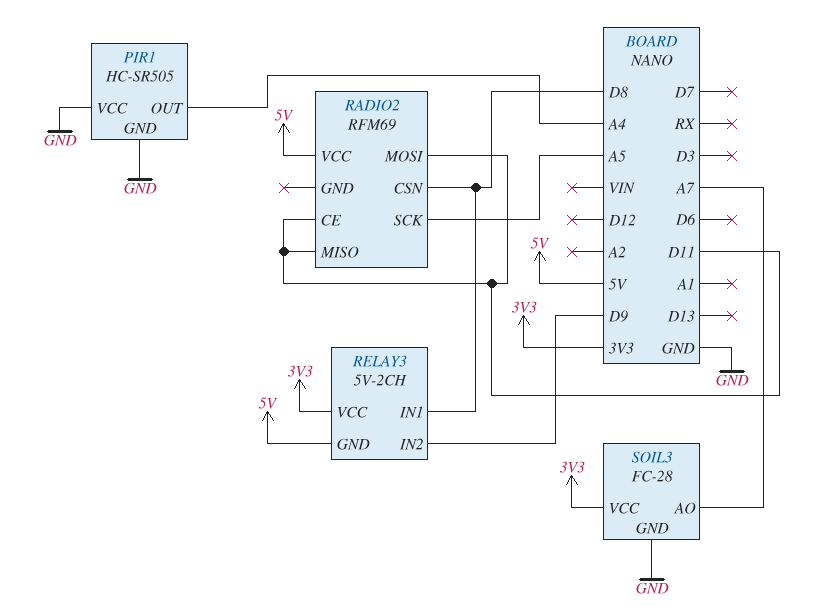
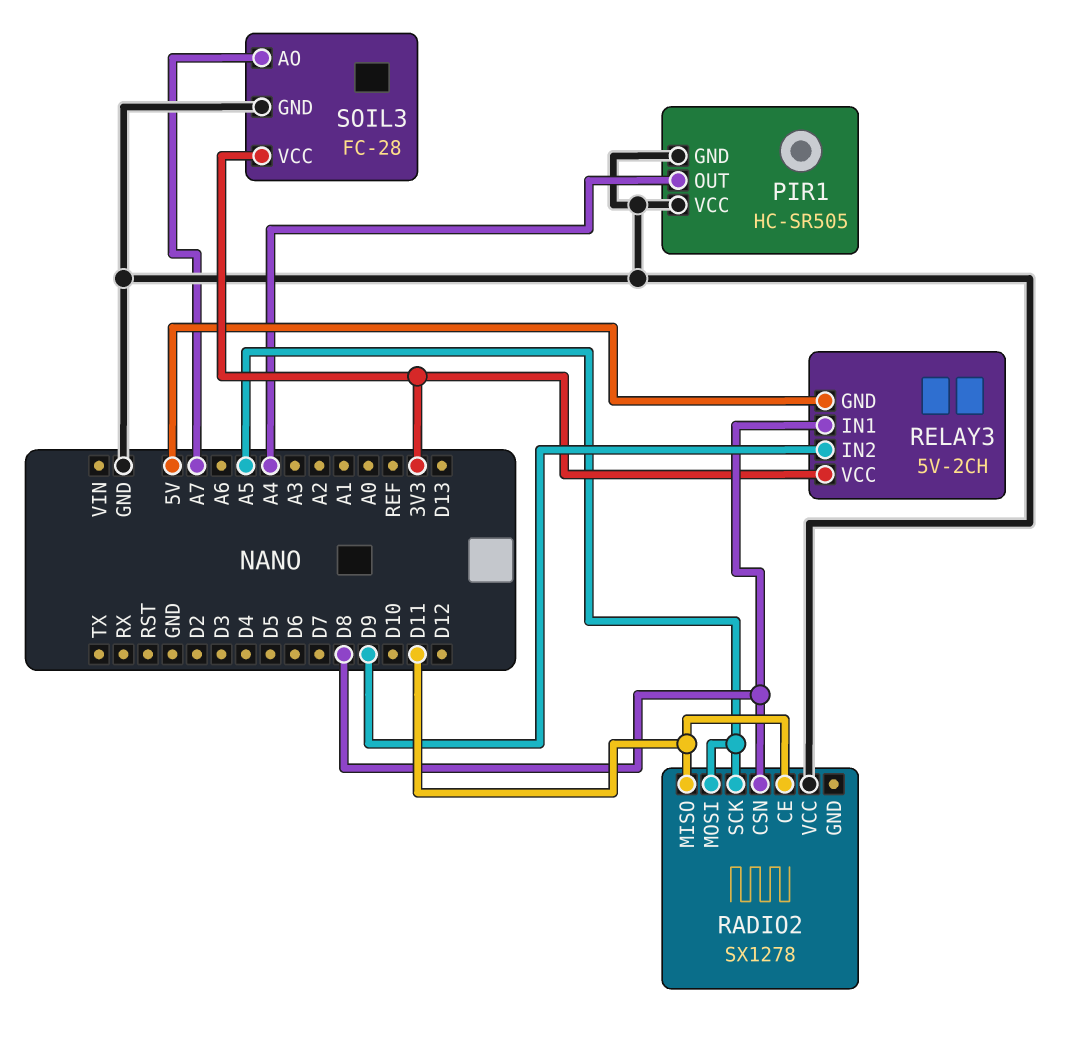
RADIO2: RFM69 -> SX1278
RADIO2 pin MOSI: D11 -> A5
RADIO2 pin VCC: 5V -> GND

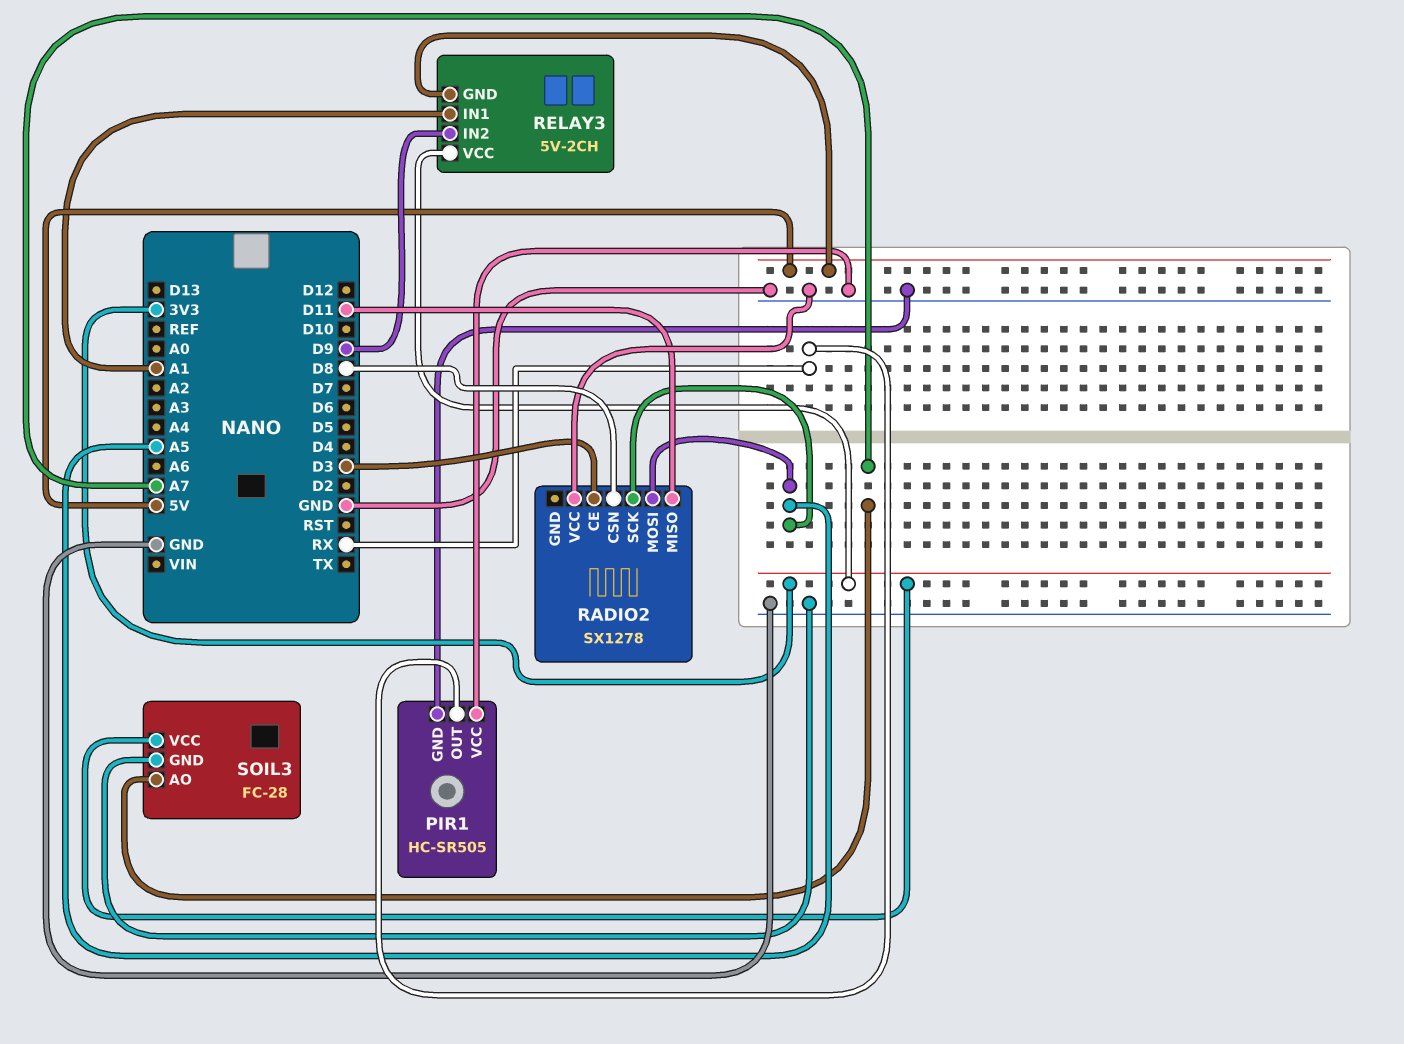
PIR1 pin OUT: A4 -> RX
RADIO2 pin CE: D11 -> D3
RELAY3 pin IN1: D8 -> A1

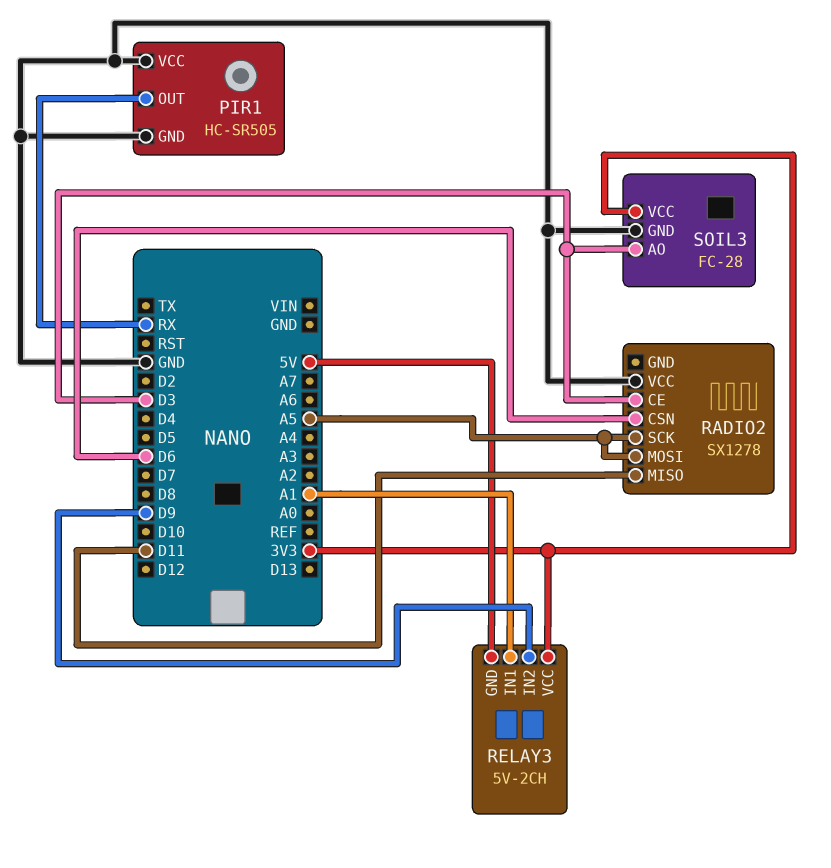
RADIO2 pin CSN: D8 -> D6
SOIL3 pin AO: A7 -> D3

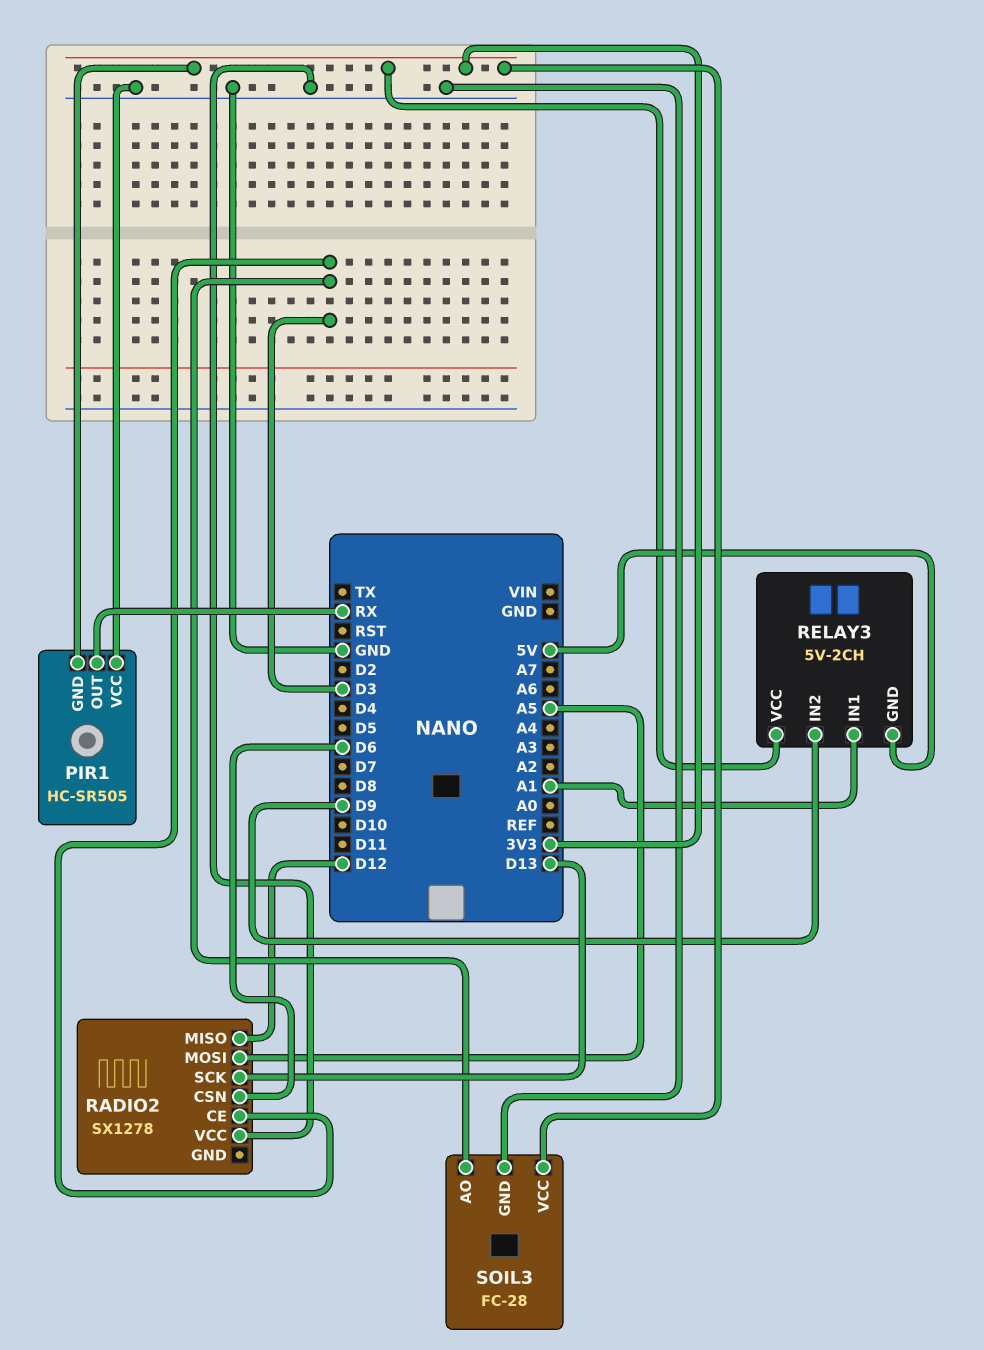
PIR1 pin GND: GND -> 3V3
RADIO2 pin MISO: D11 -> D12
RADIO2 pin SCK: A5 -> D13

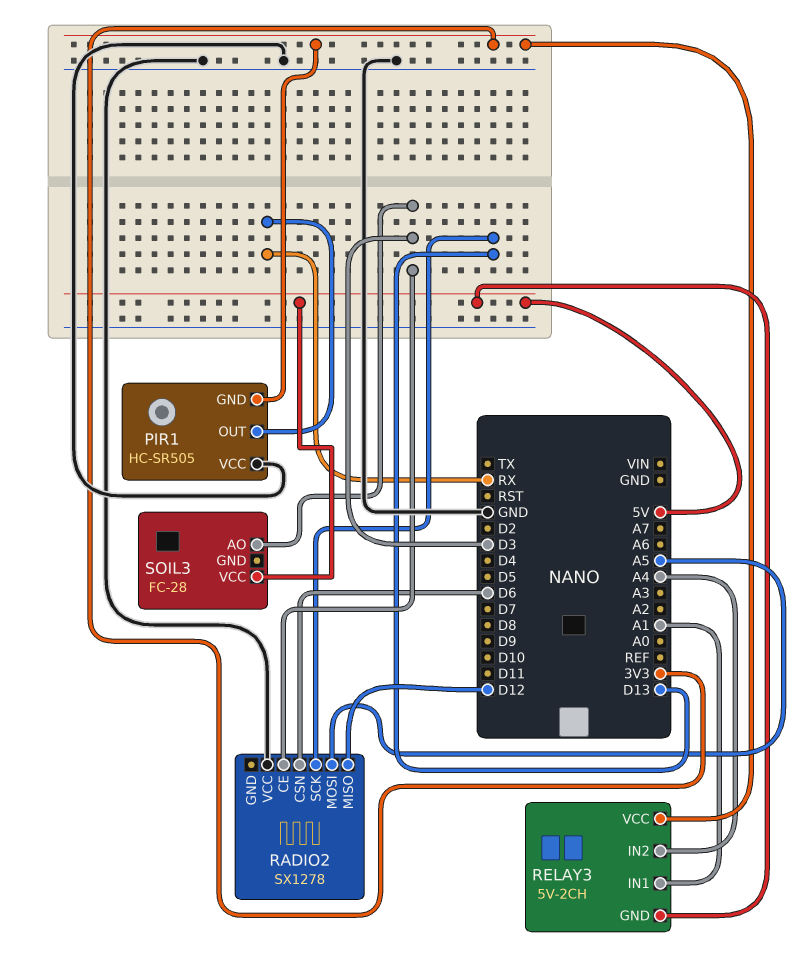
RELAY3 pin IN2: D9 -> A4
SOIL3 pin GND: GND -> none
SOIL3 pin VCC: 3V3 -> 5V

